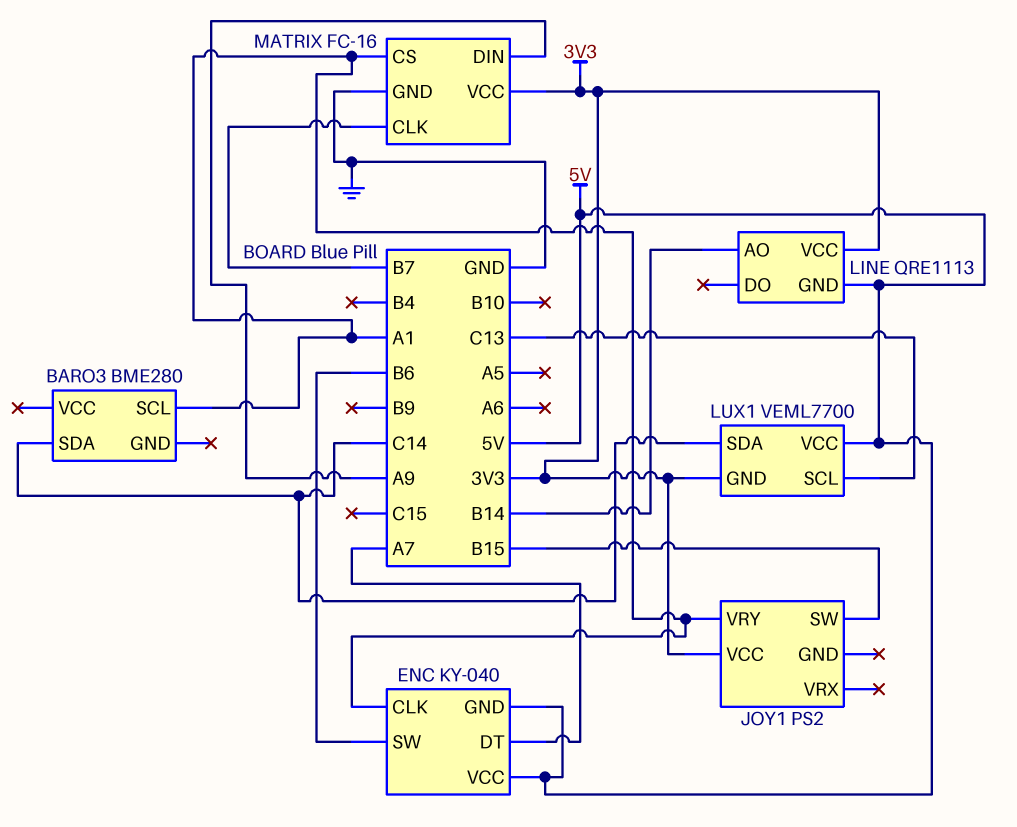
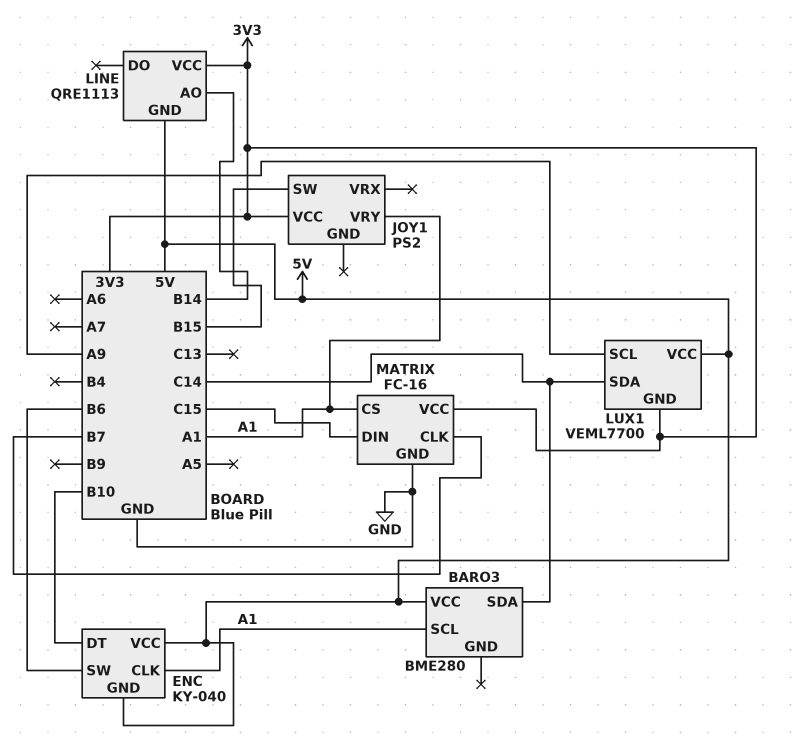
BARO3 pin VCC: none -> 5V
ENC pin DT: A7 -> B10
LUX1 pin SCL: C13 -> A9
MATRIX pin DIN: A9 -> C15

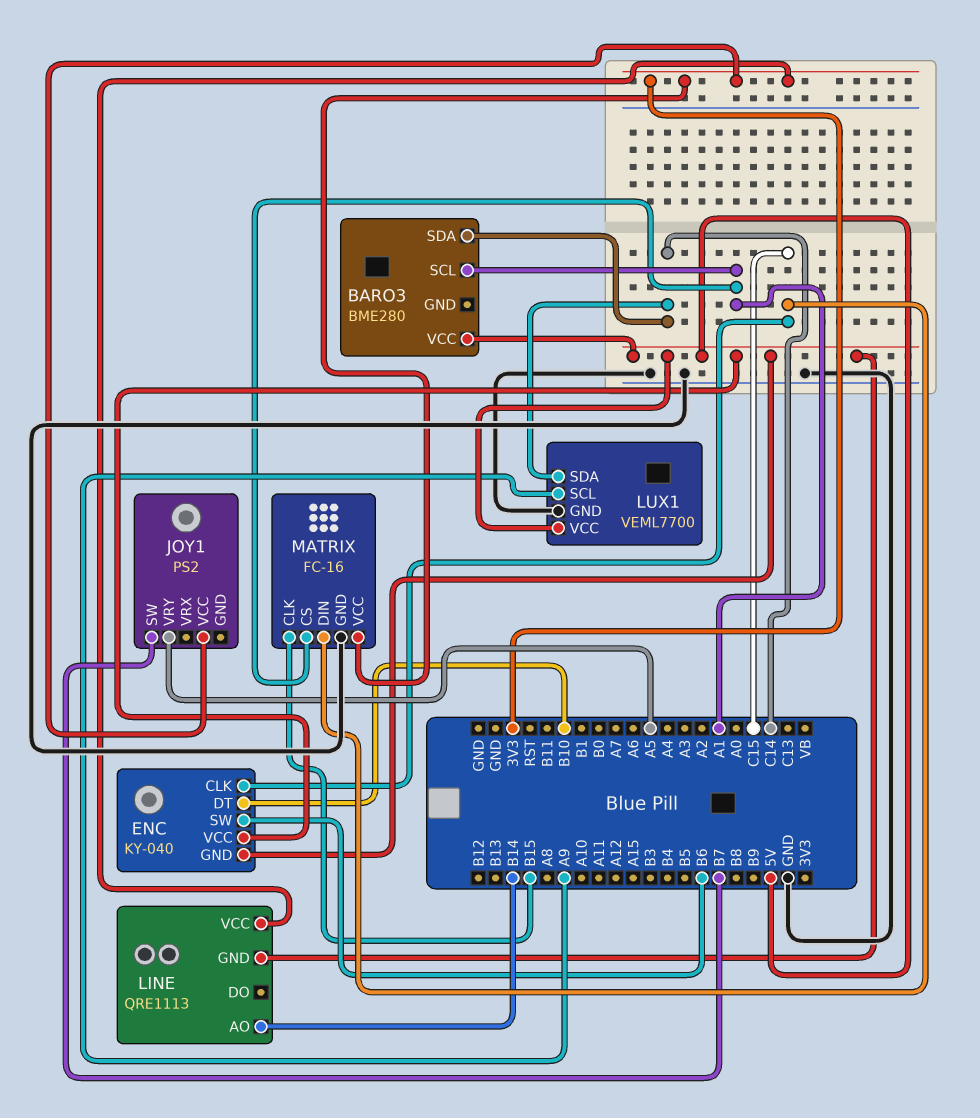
ENC pin CLK: A1 -> C15
JOY1 pin SW: B15 -> B7
JOY1 pin VRY: A1 -> A5
LUX1 pin GND: 3V3 -> GND
MATRIX pin CLK: B7 -> B15

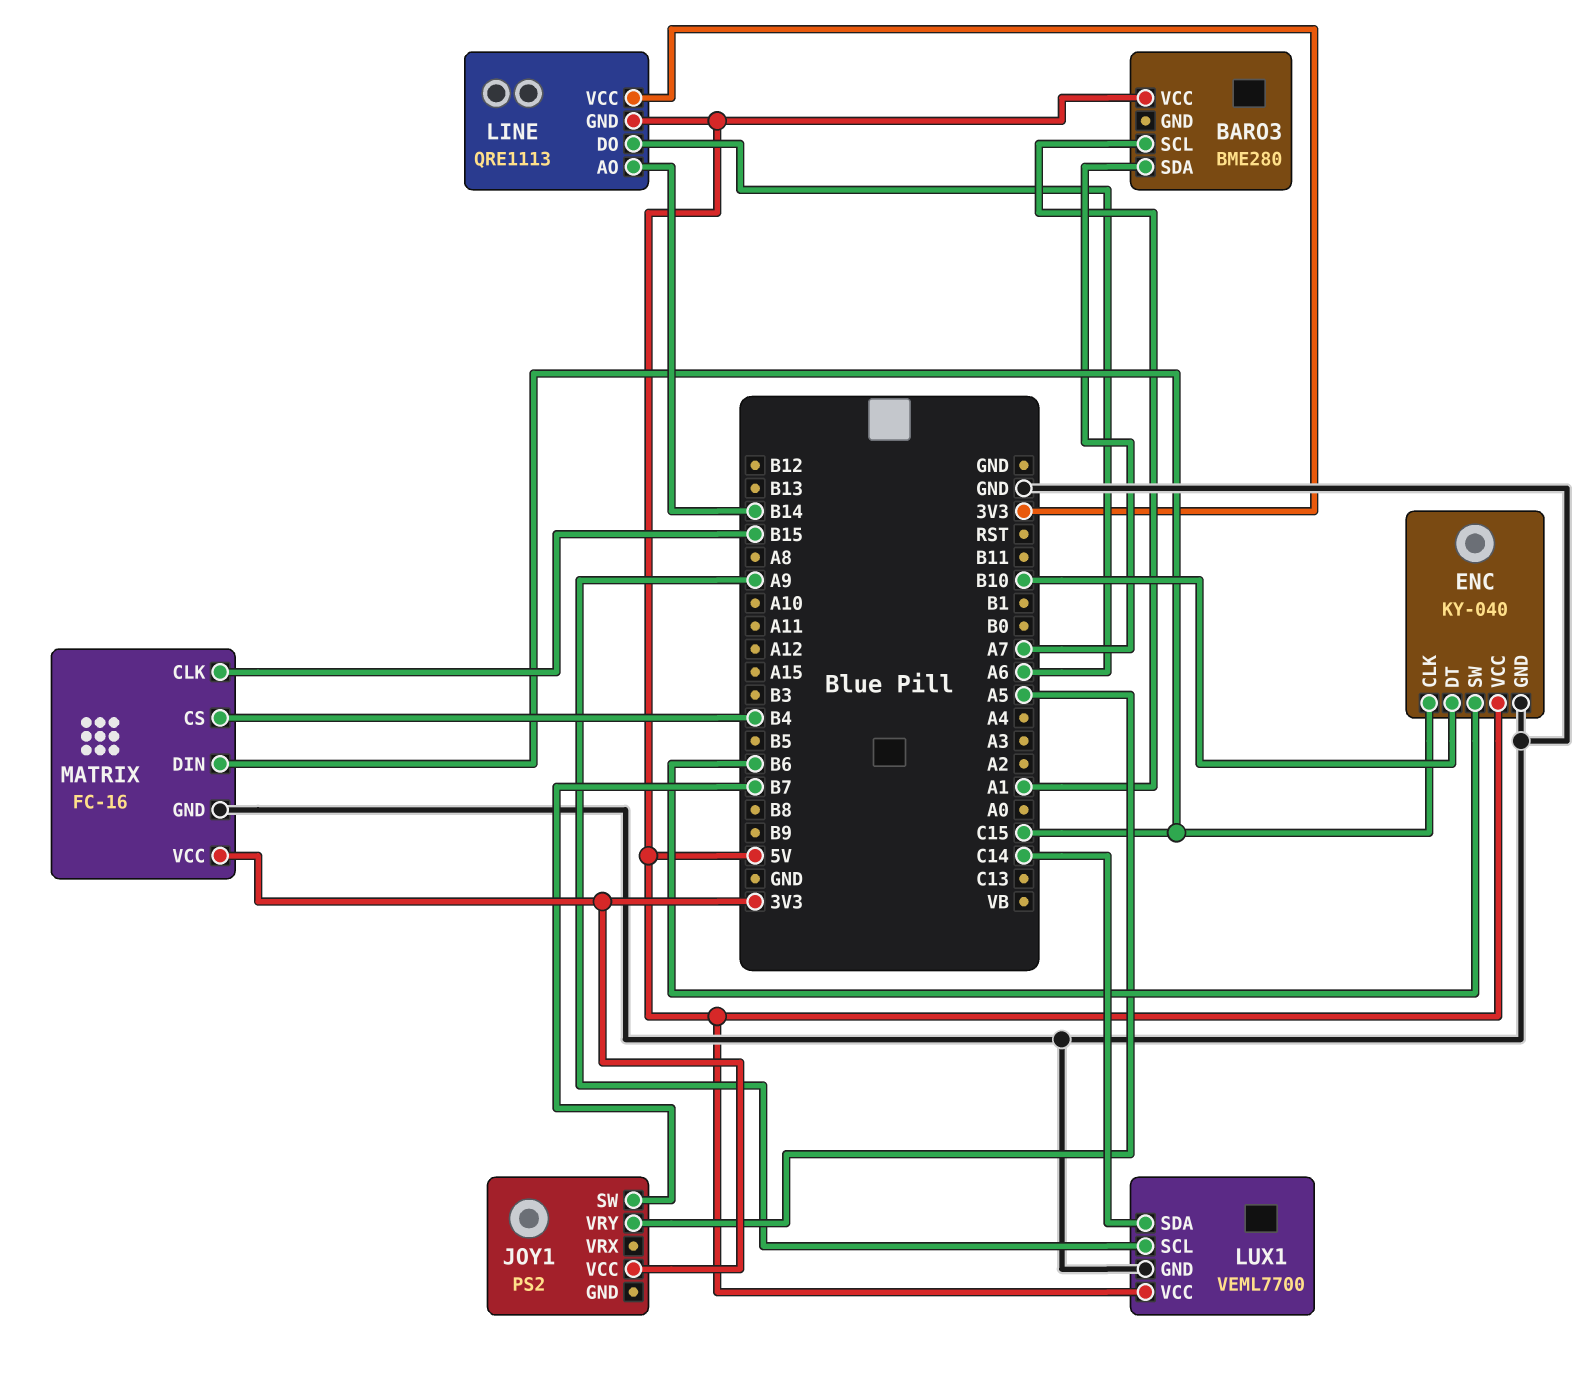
BARO3 pin SDA: C14 -> A7
ENC pin GND: 5V -> GND
LINE pin DO: none -> A6
MATRIX pin CS: A1 -> B4

